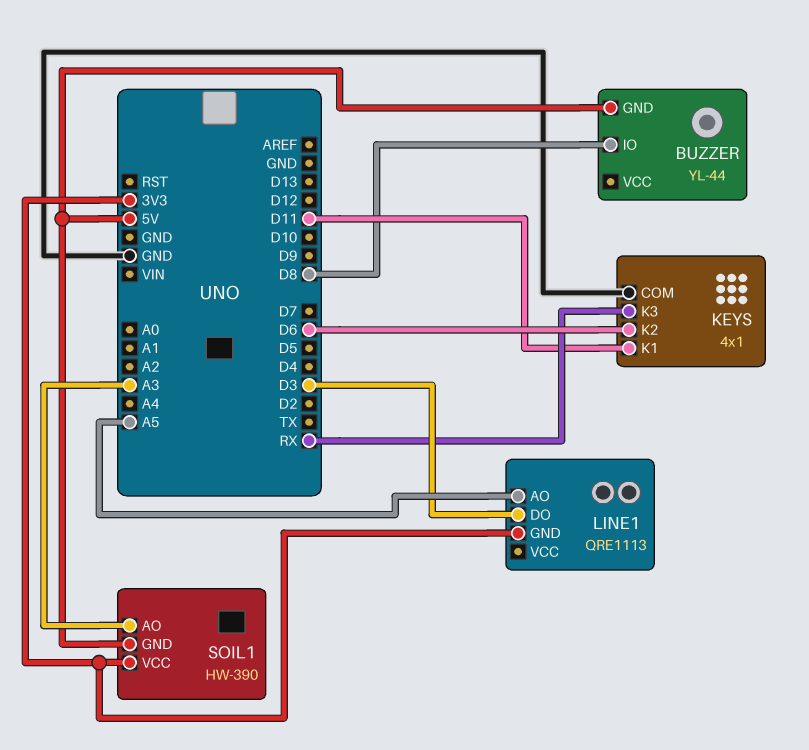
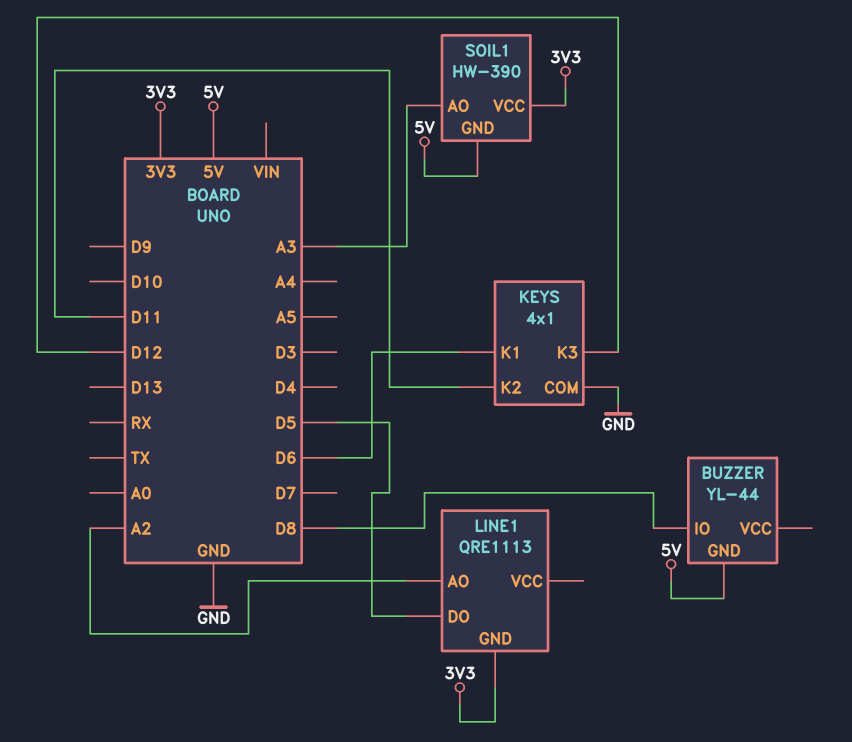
KEYS pin K1: D11 -> D6
KEYS pin K2: D6 -> D11
KEYS pin K3: RX -> D12
LINE1 pin AO: A5 -> A2
LINE1 pin DO: D3 -> D5

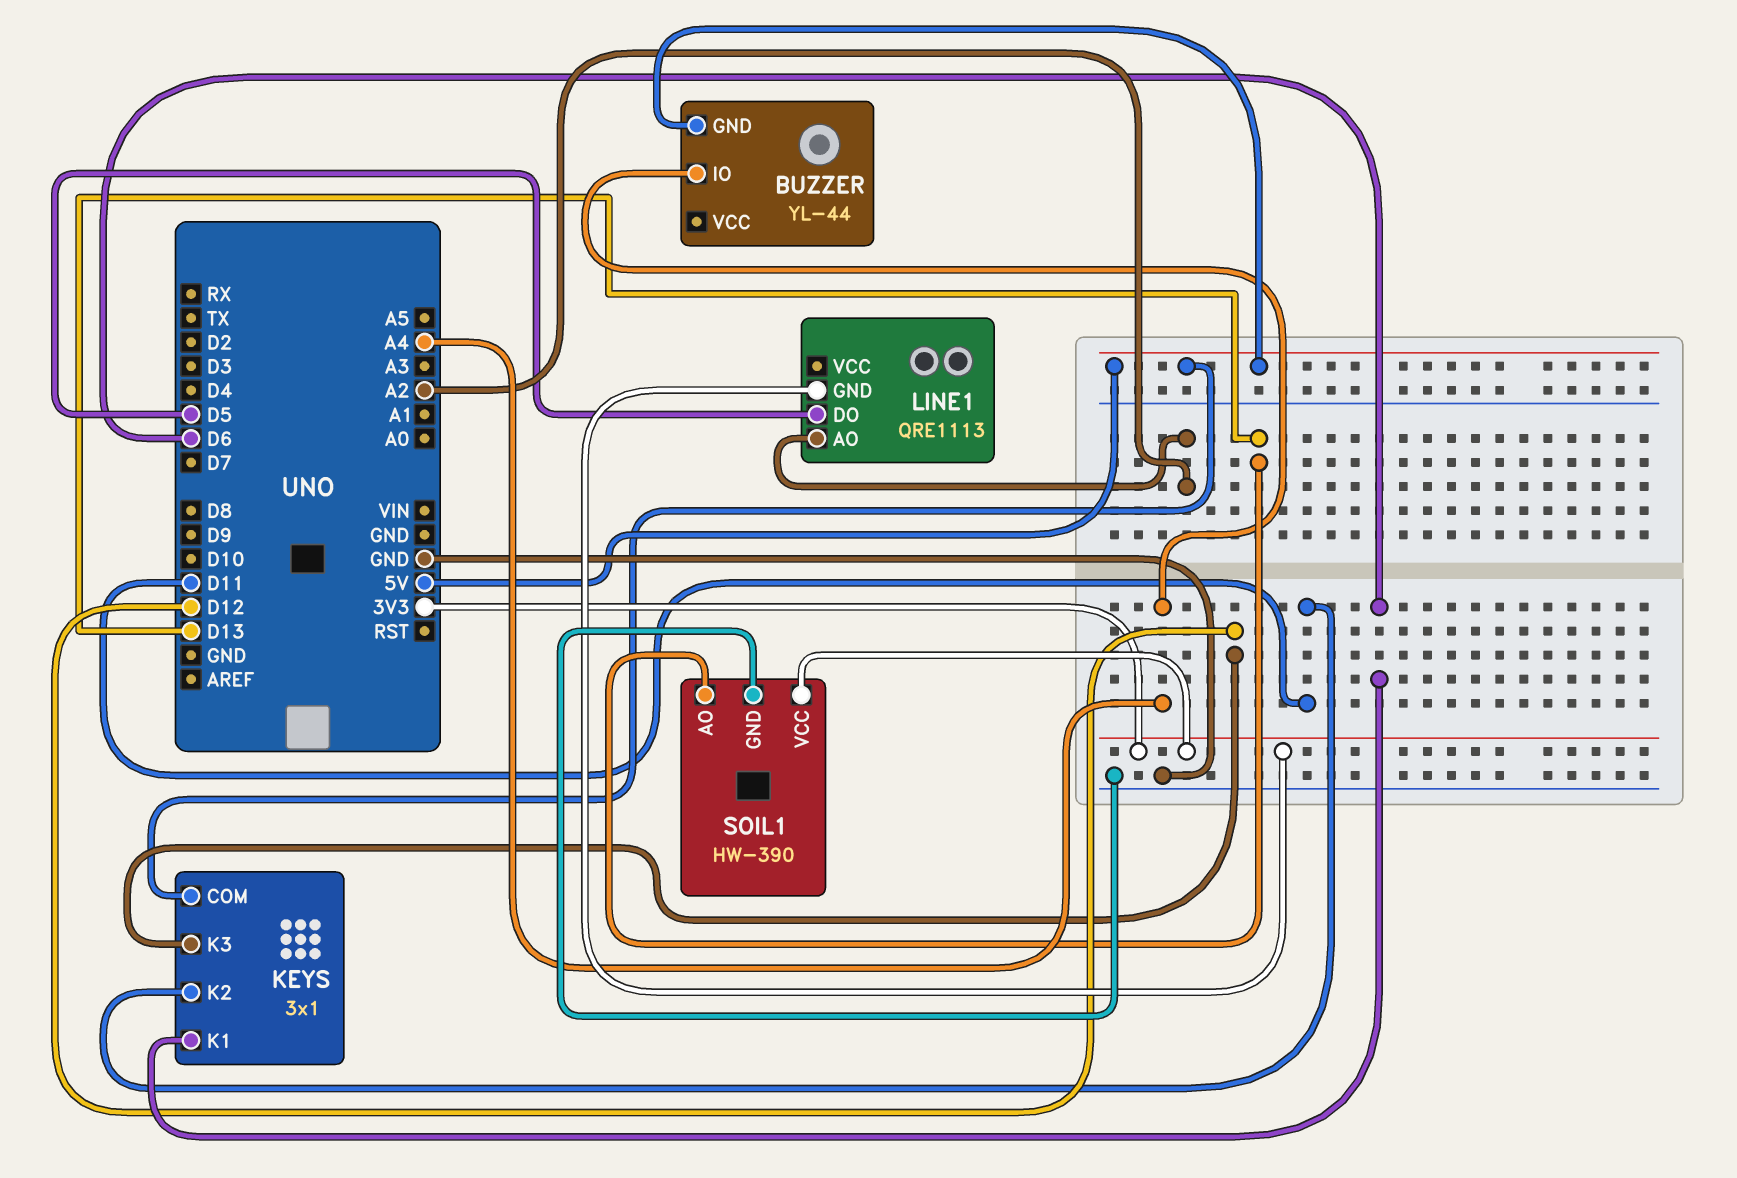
BUZZER pin IO: D8 -> A4
KEYS: 4x1 -> 3x1
KEYS pin COM: GND -> 5V
SOIL1 pin AO: A3 -> D13
SOIL1 pin GND: 5V -> GND

